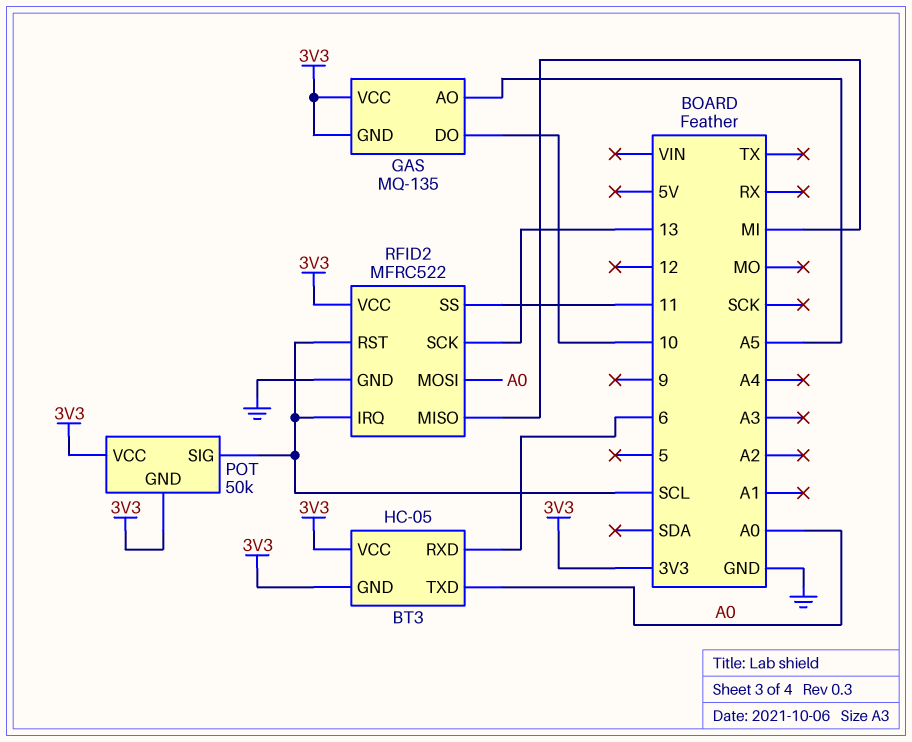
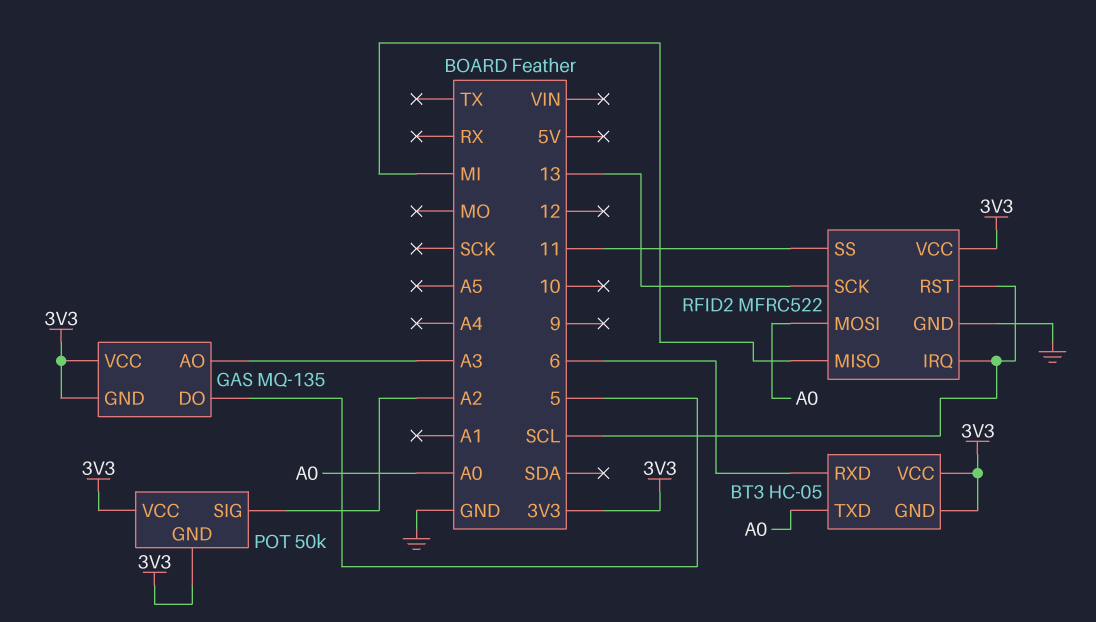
GAS pin AO: A5 -> A3
GAS pin DO: 10 -> 5
POT pin SIG: SCL -> A2

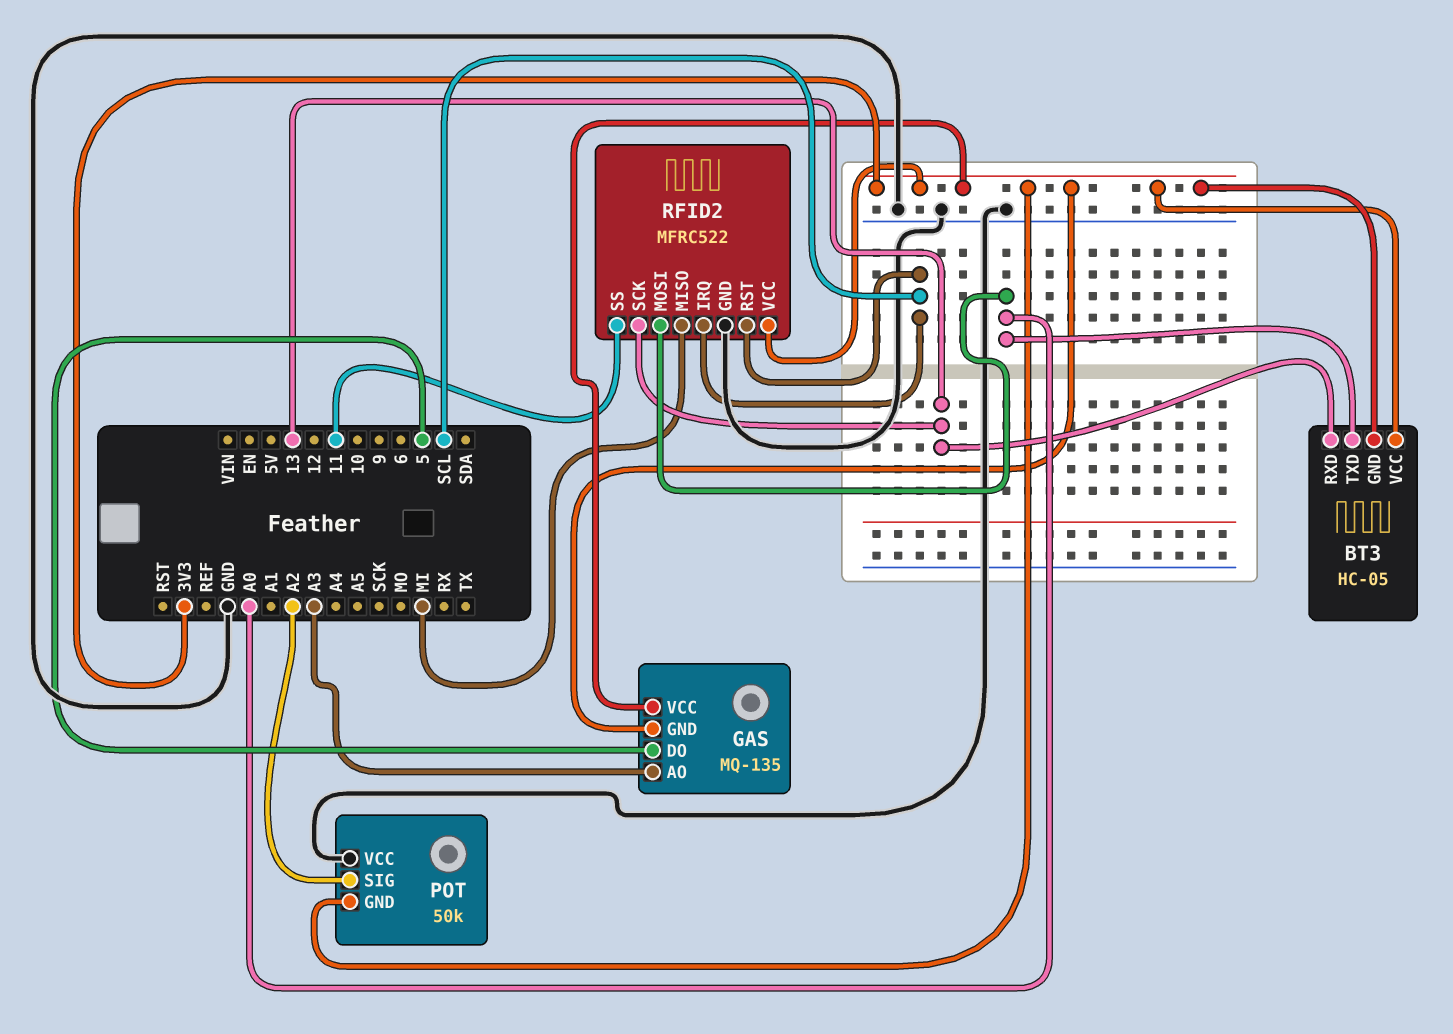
BT3 pin RXD: 6 -> 13
POT pin VCC: 3V3 -> GND

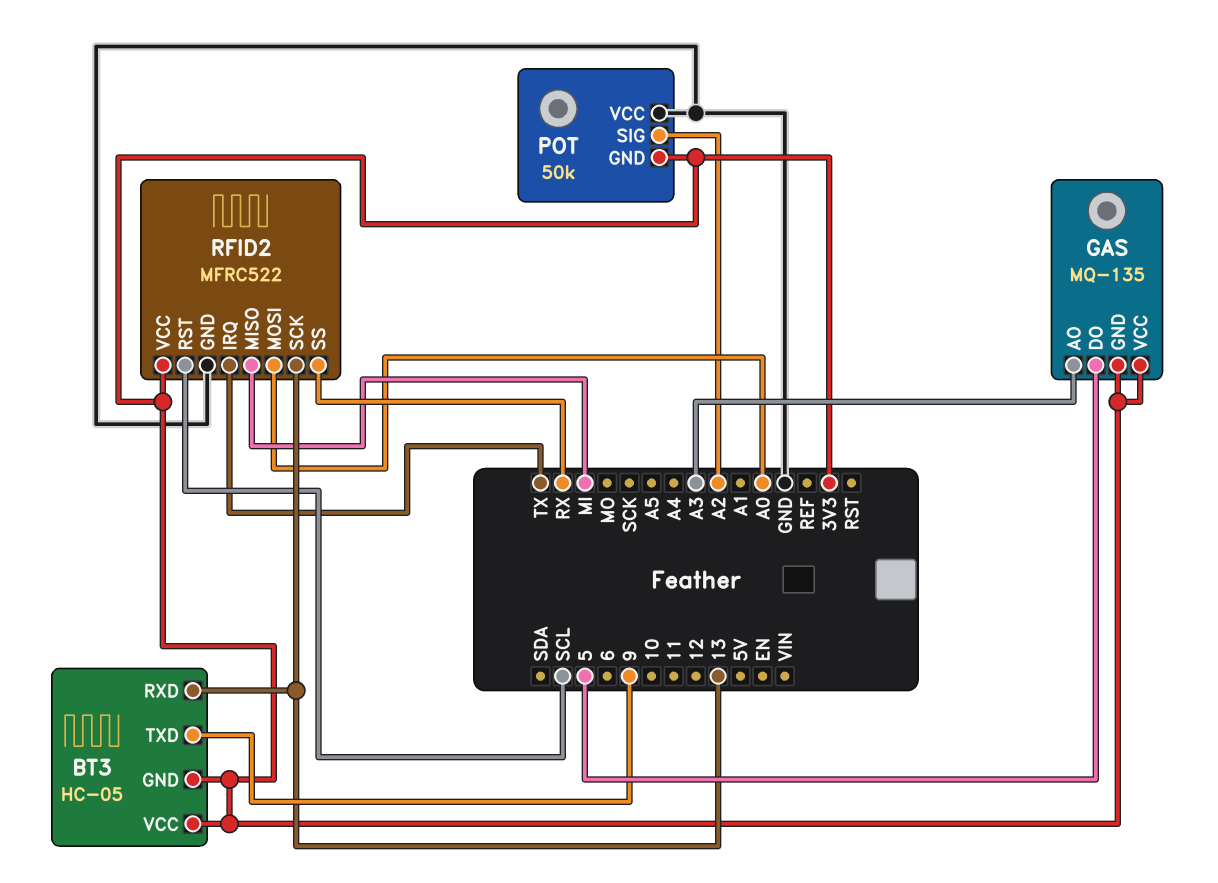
BT3 pin TXD: A0 -> 9
RFID2 pin IRQ: SCL -> TX
RFID2 pin SS: 11 -> RX

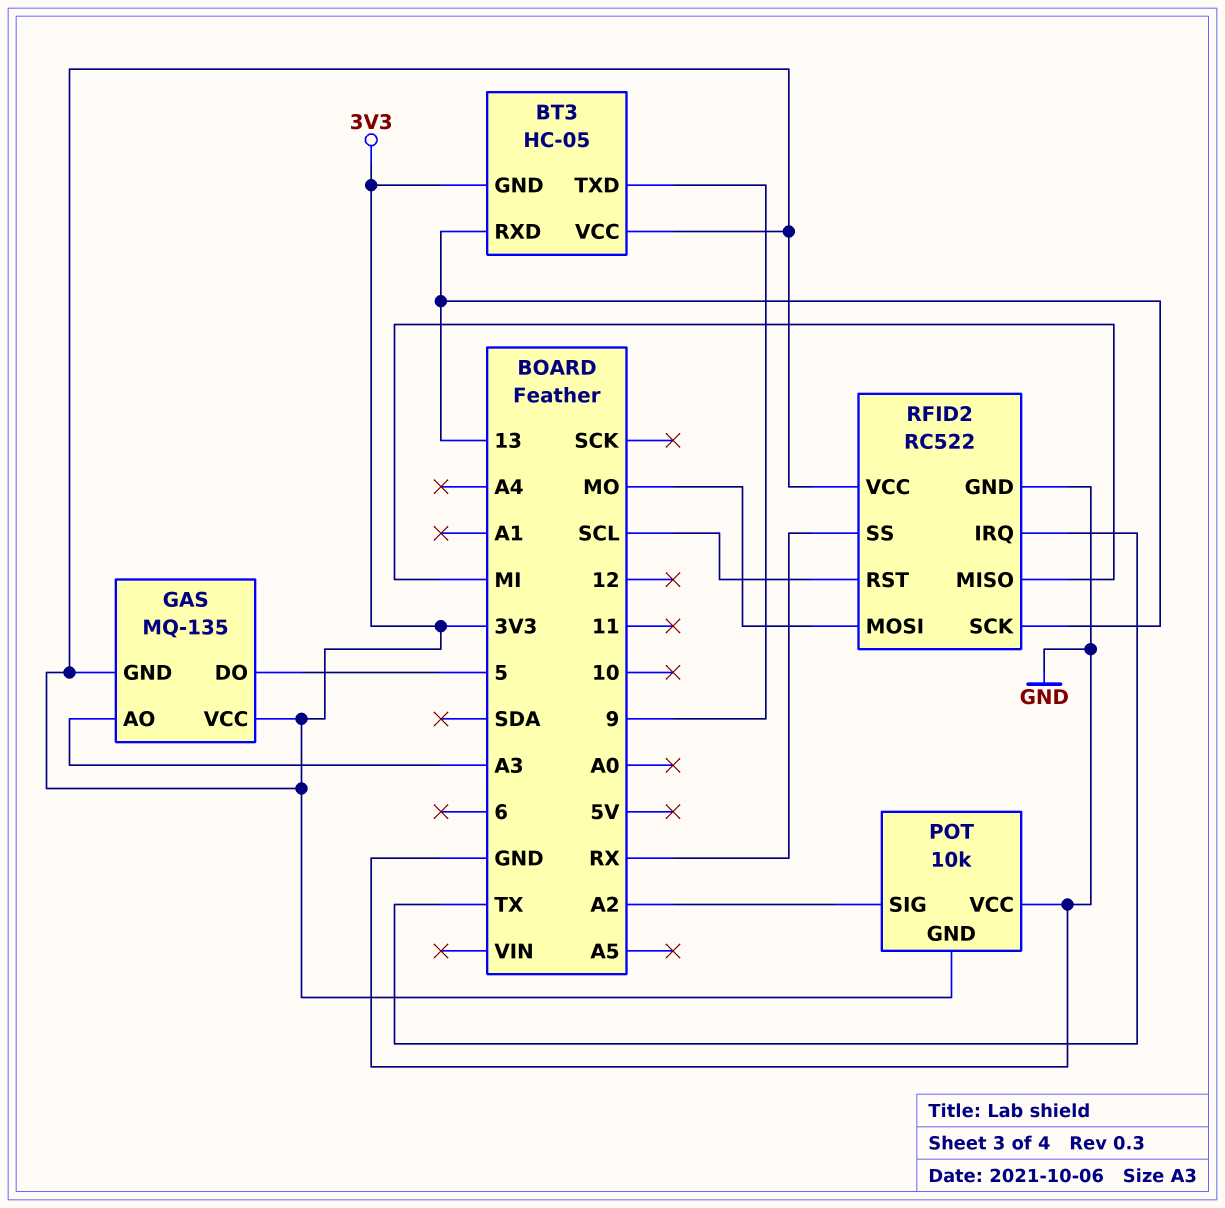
POT: 50k -> 10k
RFID2: MFRC522 -> RC522
RFID2 pin MOSI: A0 -> MO

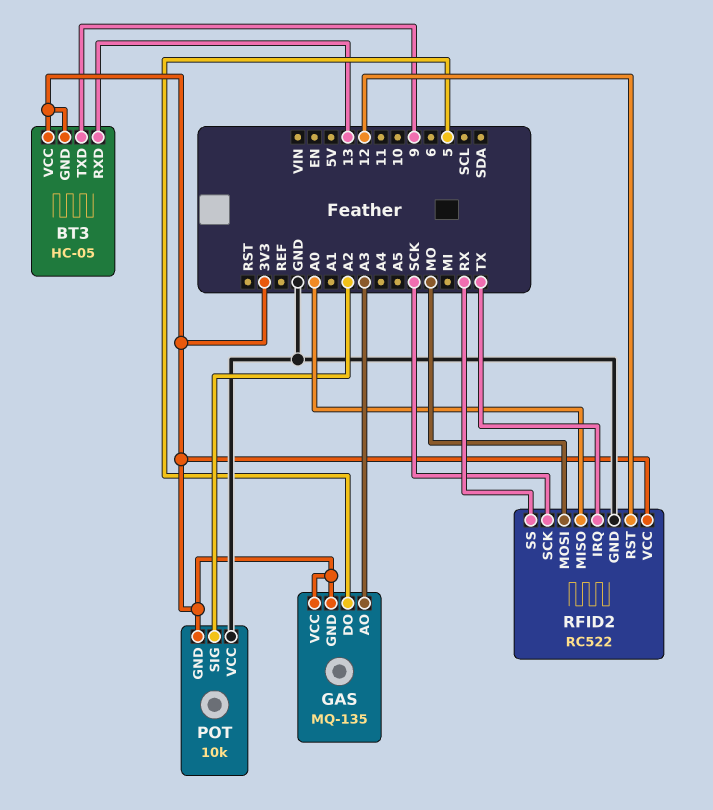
RFID2 pin MISO: MI -> A0
RFID2 pin RST: SCL -> 12
RFID2 pin SCK: 13 -> SCK

